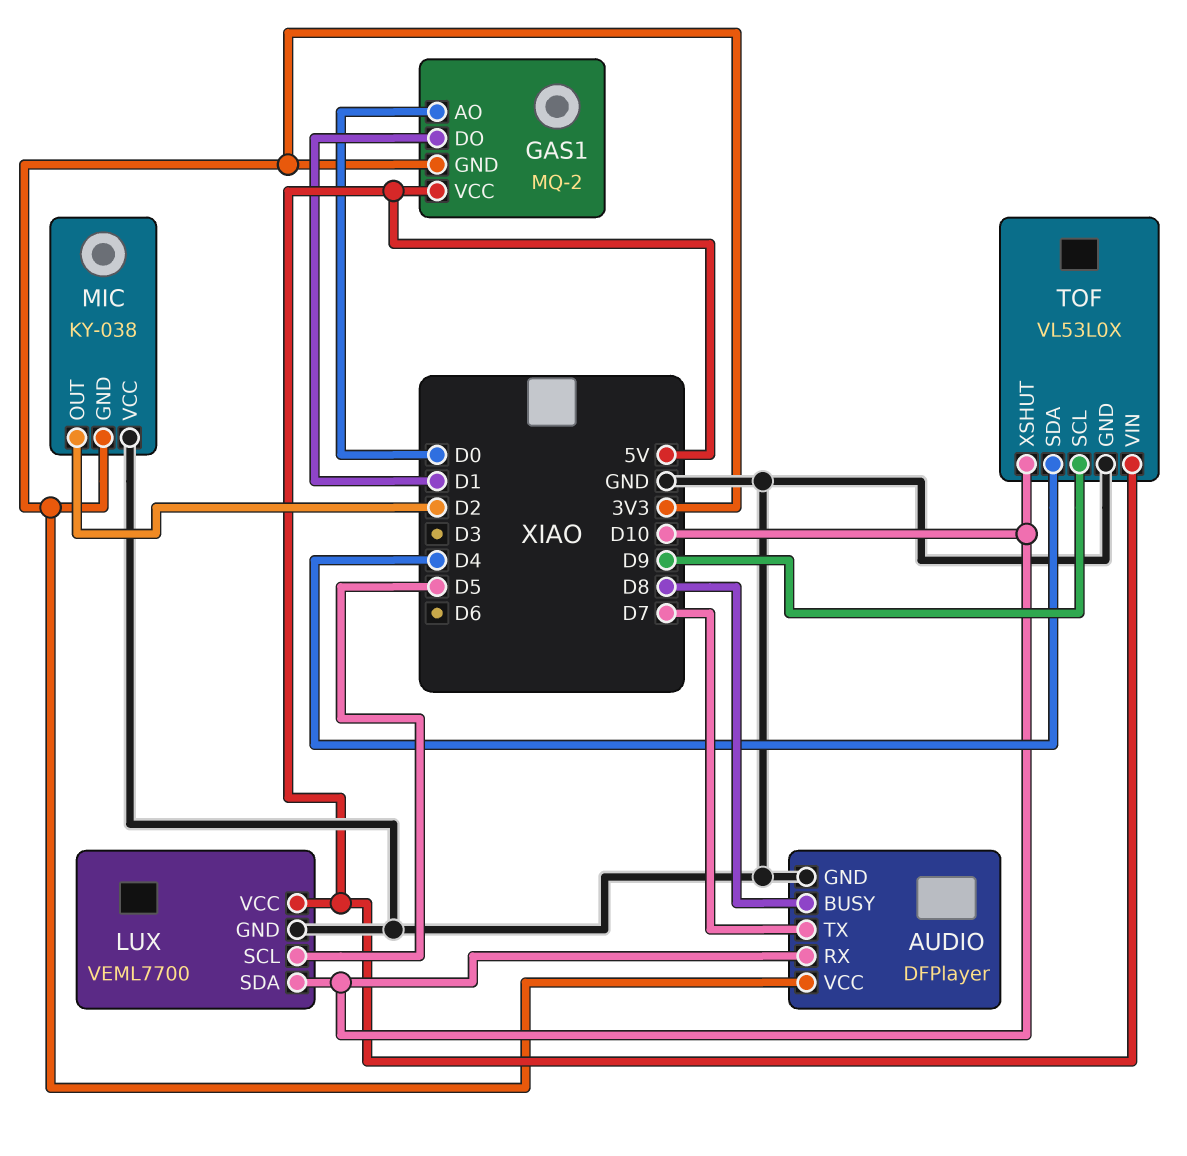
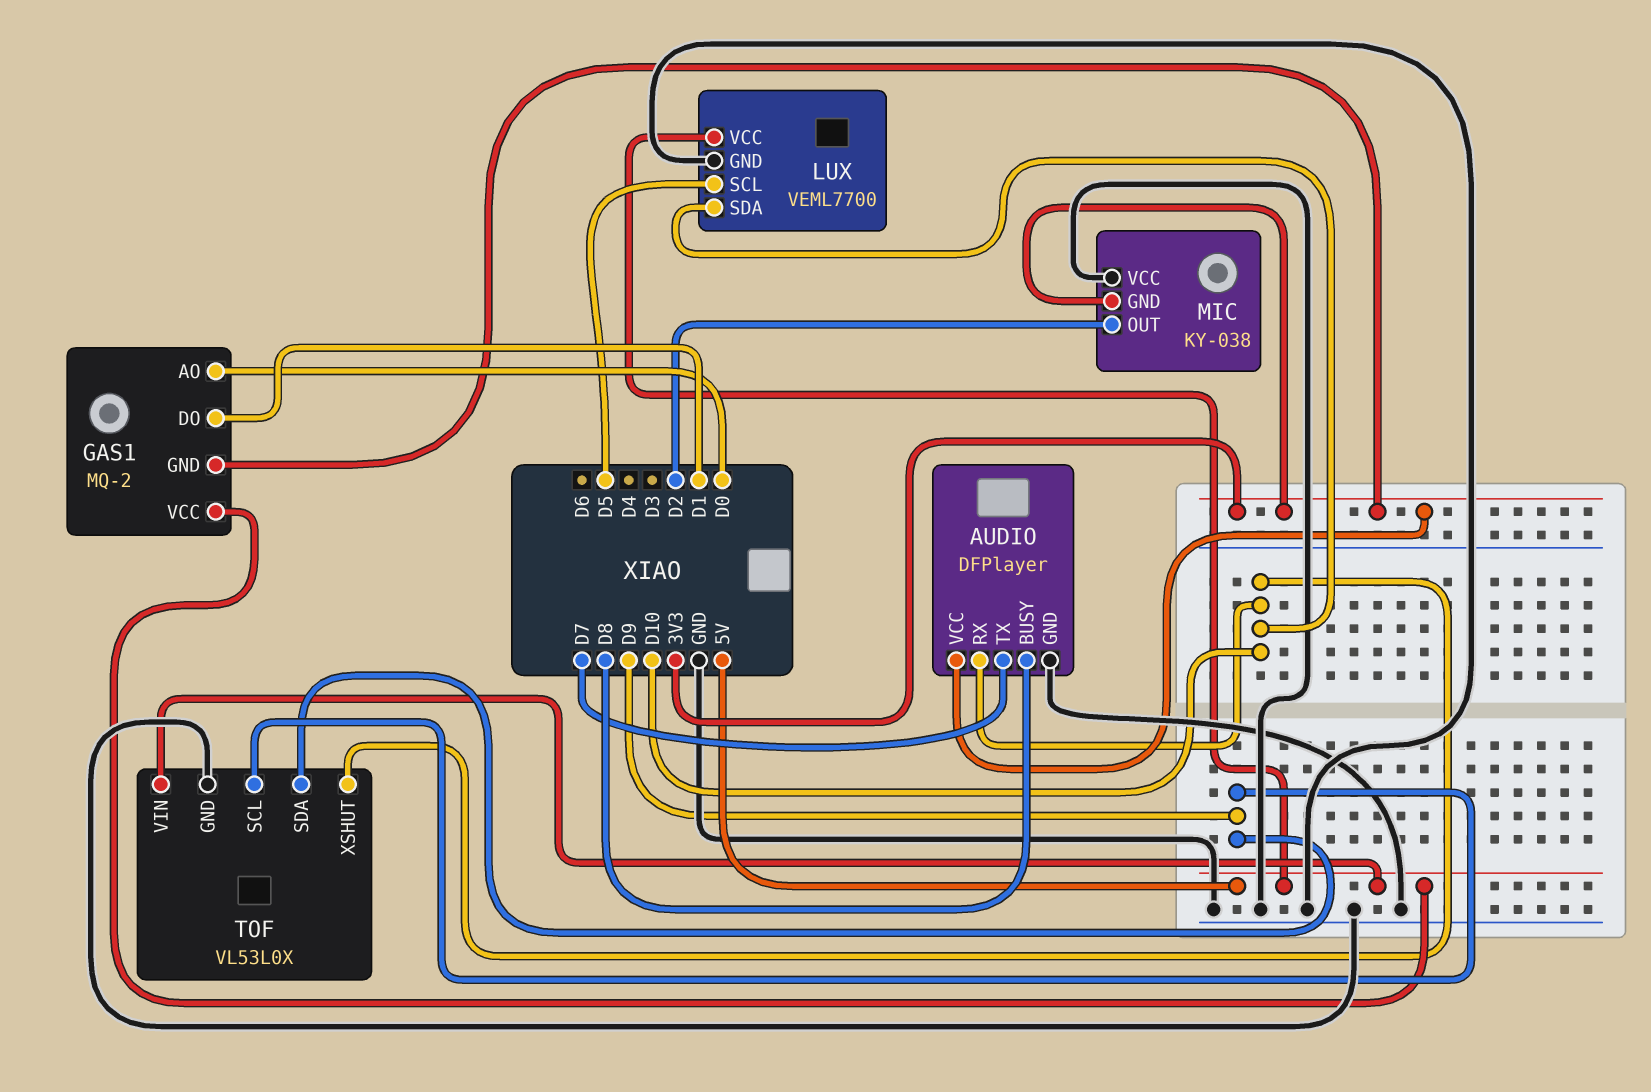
TOF pin SDA: D4 -> D9

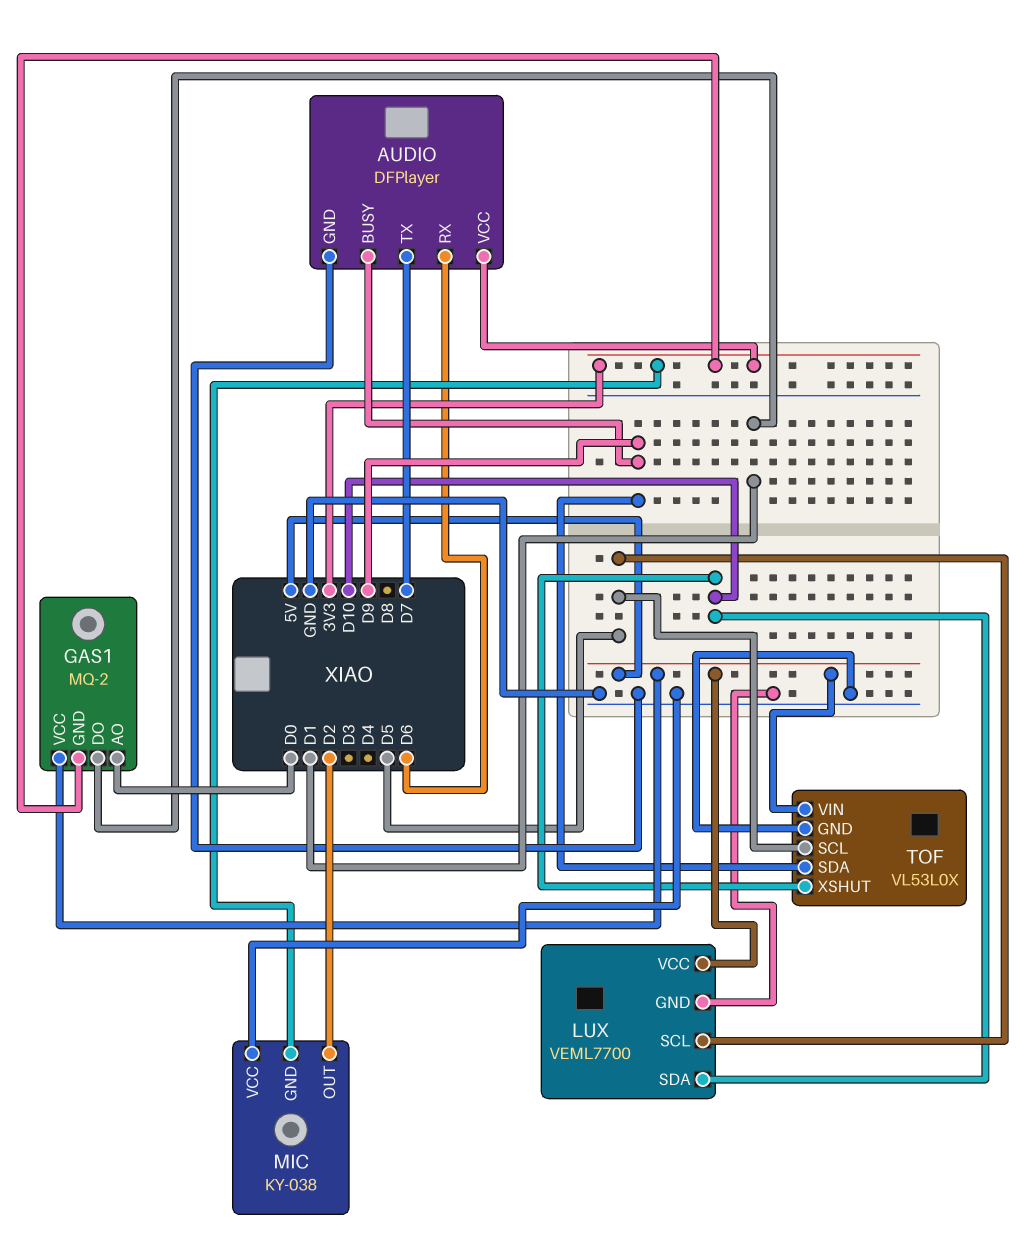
AUDIO pin BUSY: D8 -> D9
AUDIO pin RX: D10 -> D6
TOF pin SCL: D9 -> D5

